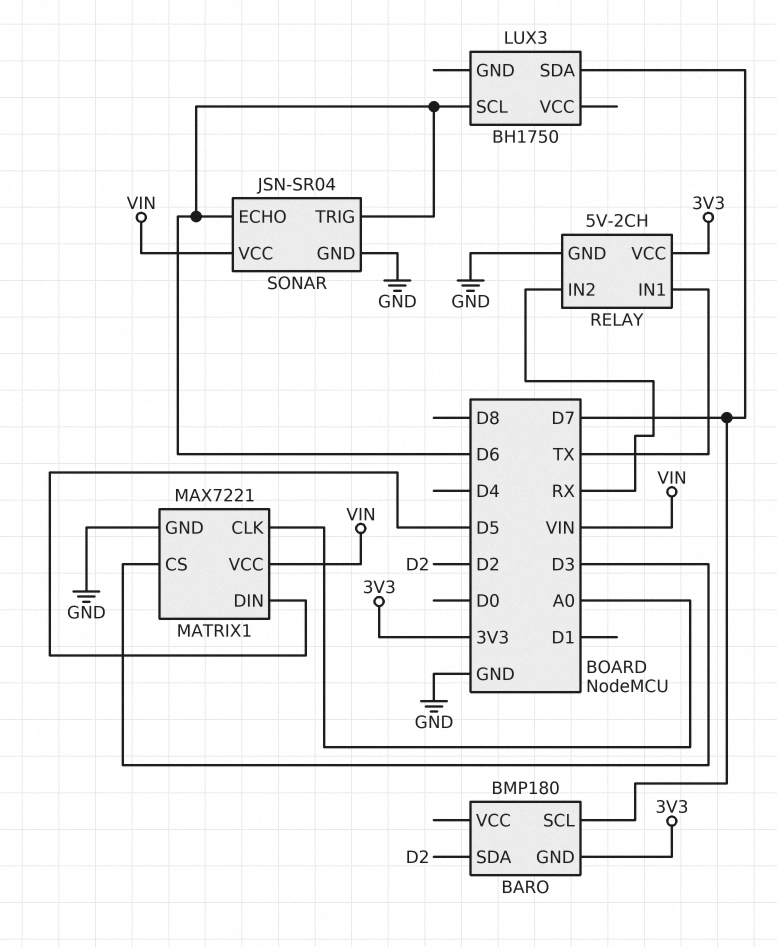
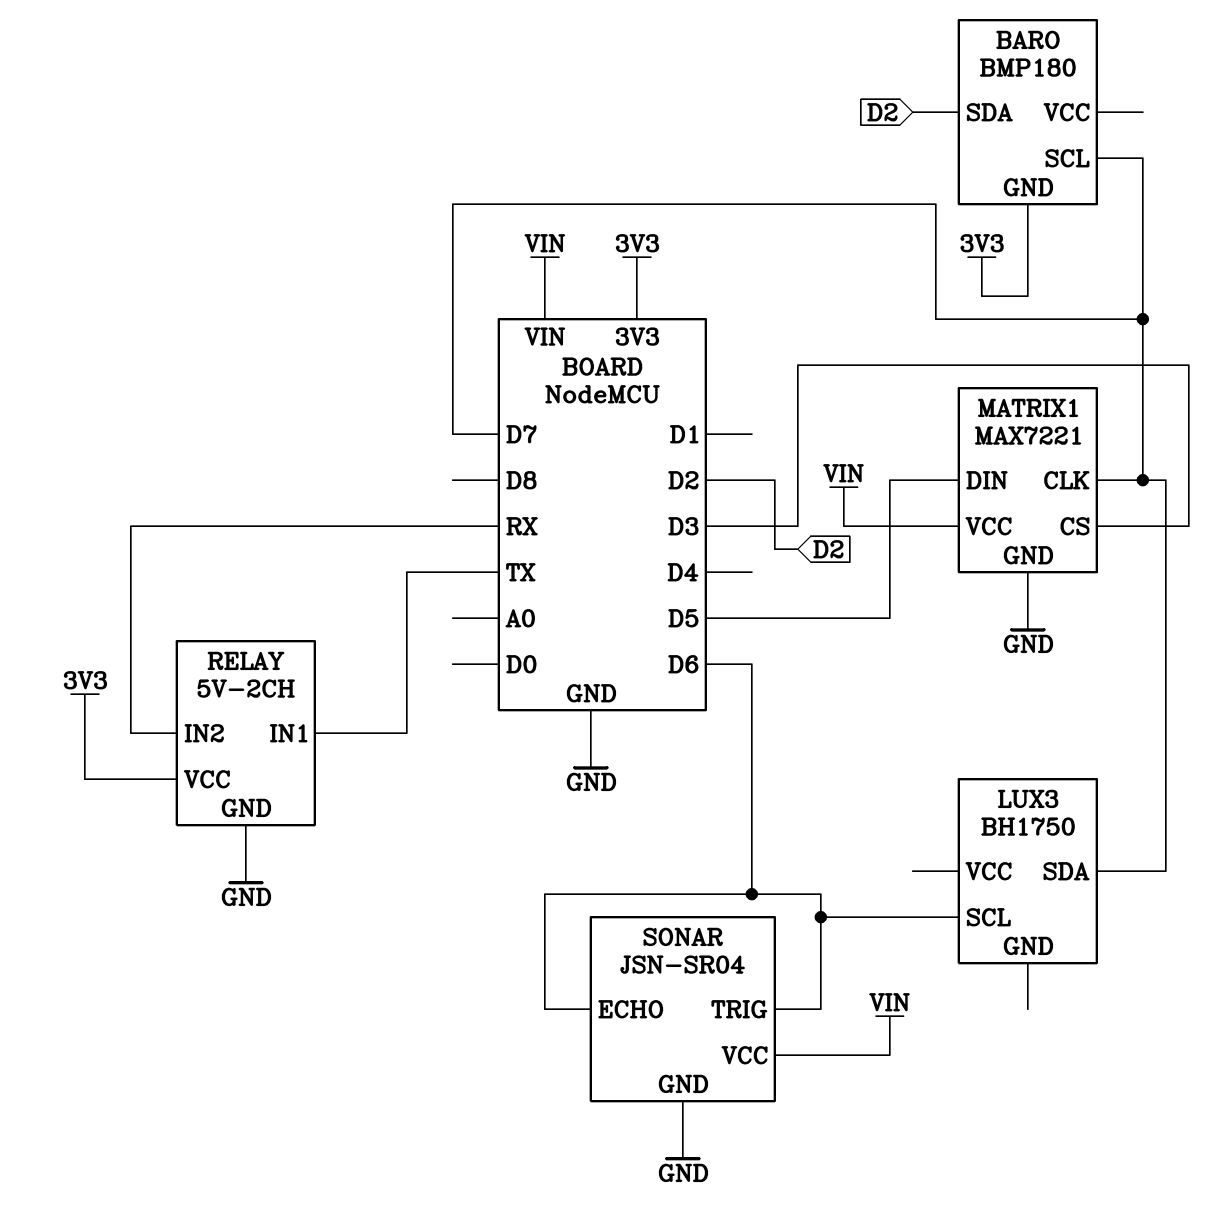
MATRIX1 pin CLK: A0 -> D7

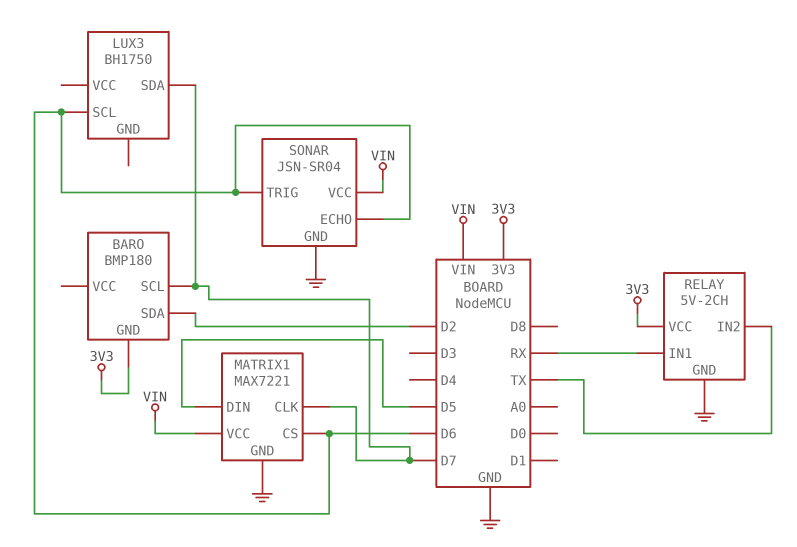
MATRIX1 pin CS: D3 -> D6
RELAY pin IN1: TX -> RX
RELAY pin IN2: RX -> TX

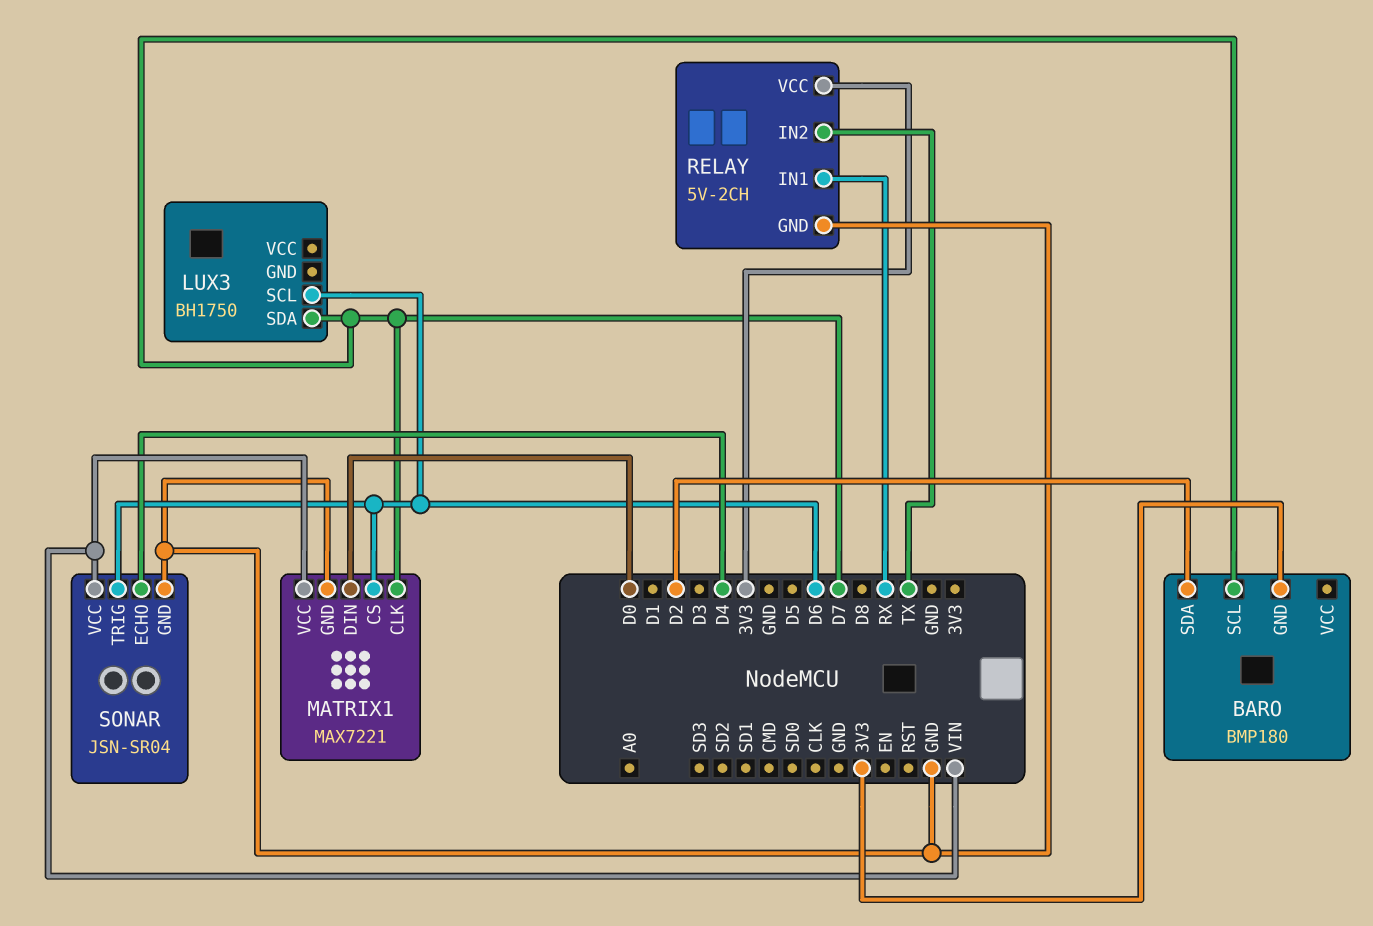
MATRIX1 pin DIN: D5 -> D0
SONAR pin ECHO: D6 -> D4

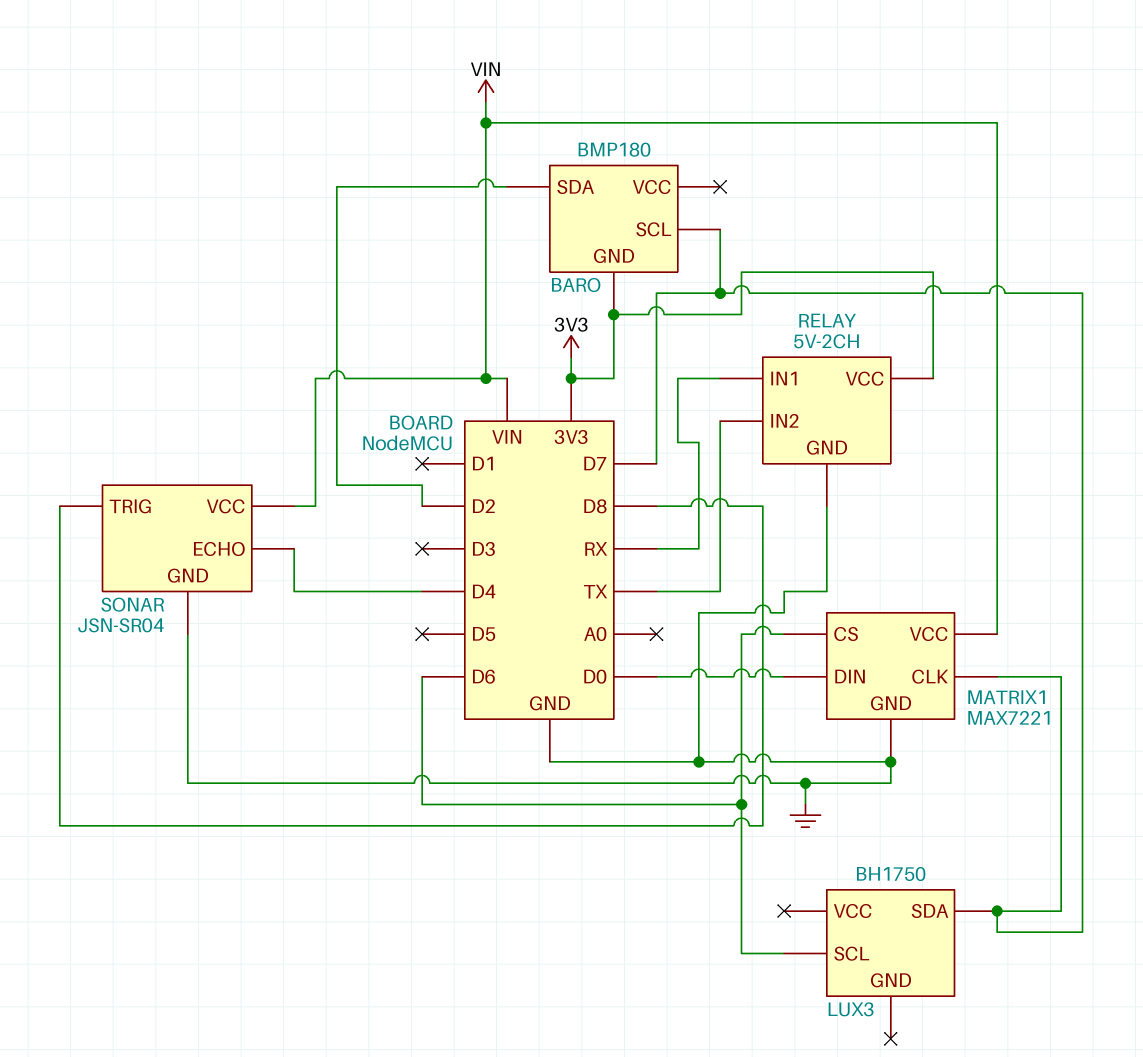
SONAR pin TRIG: D6 -> D8

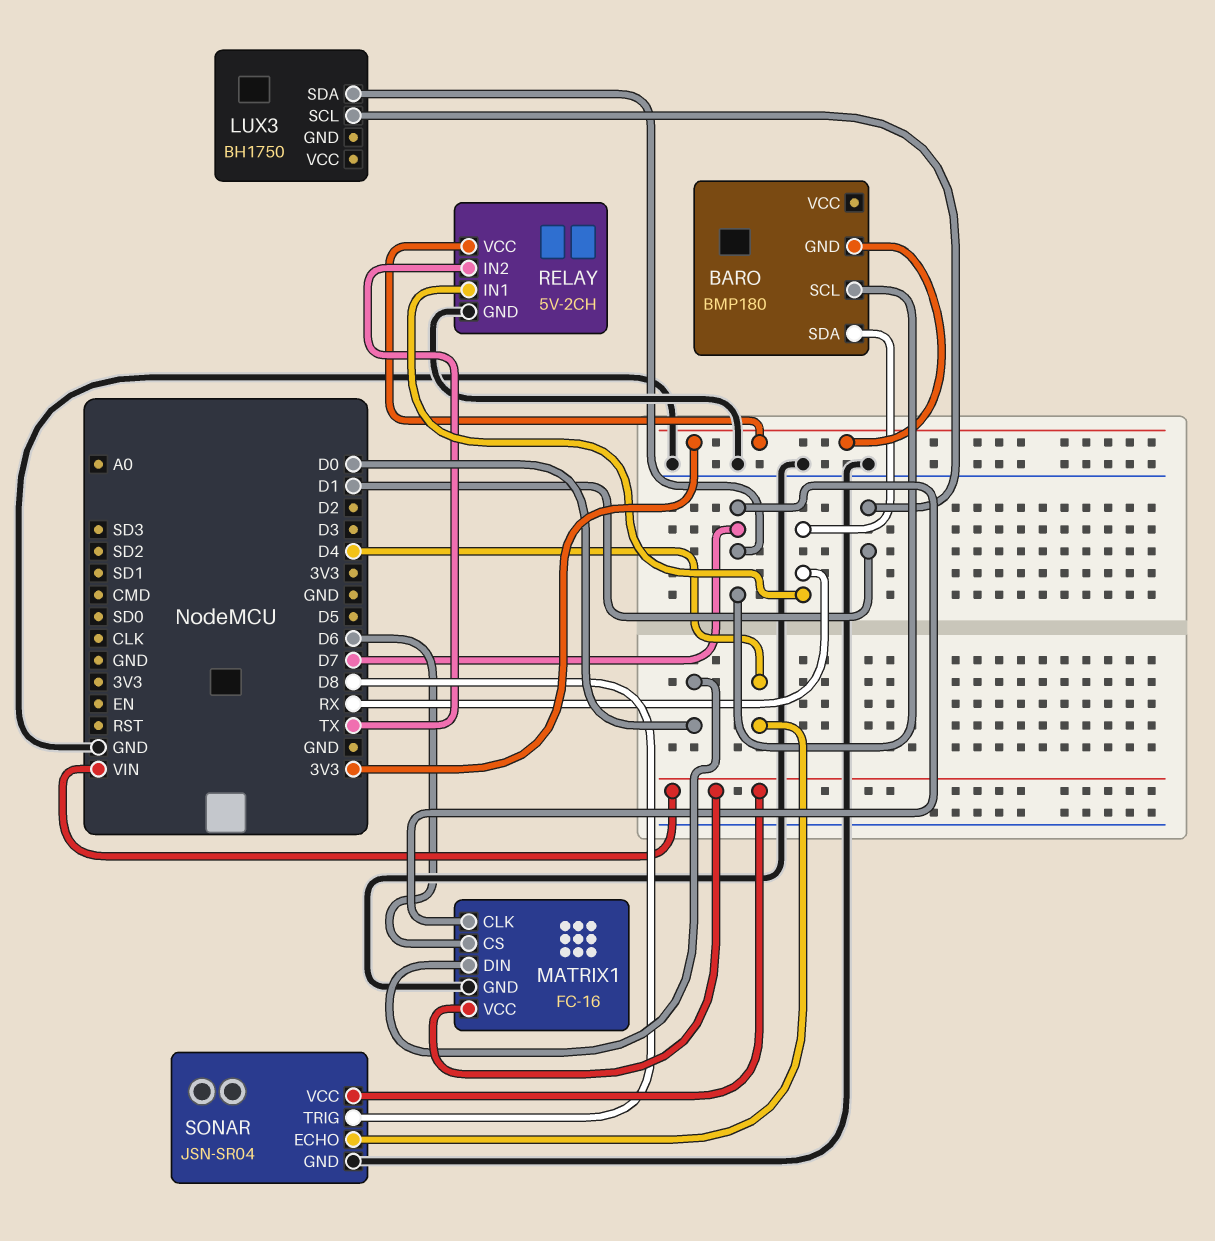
BARO pin SDA: D2 -> RX
LUX3 pin SCL: D6 -> D1
MATRIX1: MAX7221 -> FC-16

